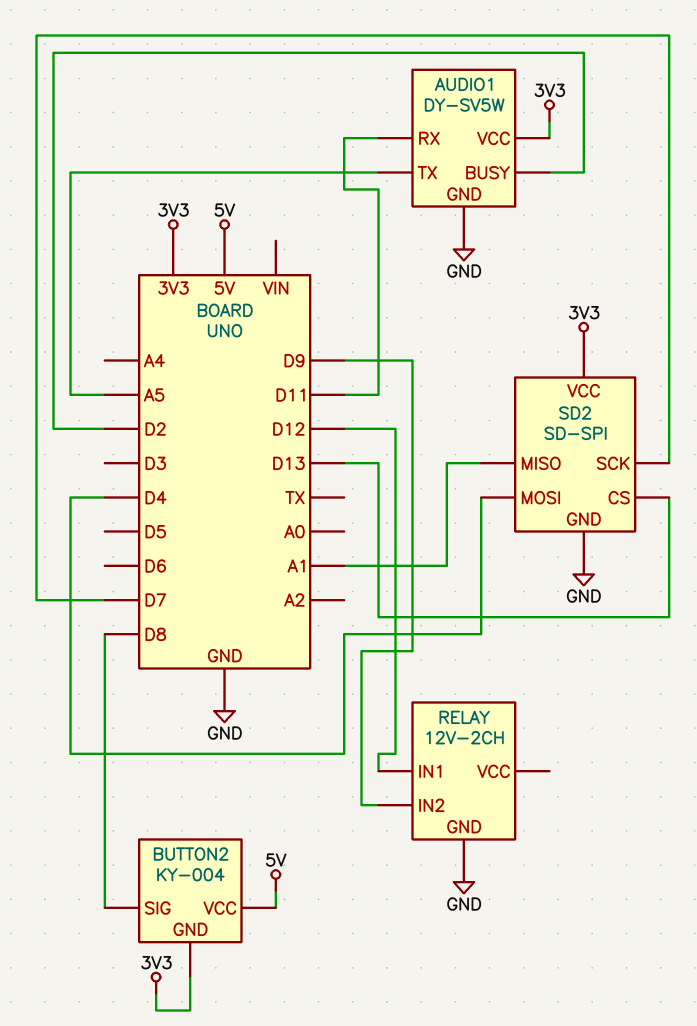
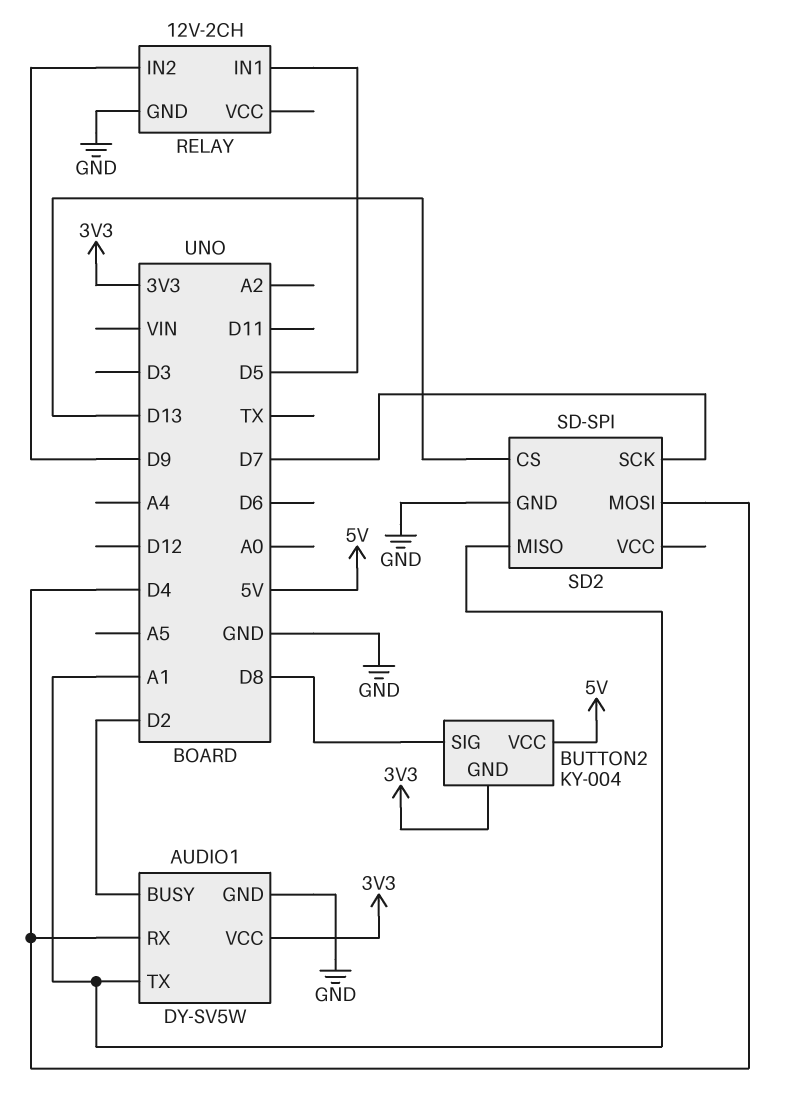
AUDIO1 pin RX: D11 -> D4
AUDIO1 pin TX: A5 -> A1
RELAY pin IN1: D12 -> D5
SD2 pin VCC: 3V3 -> none

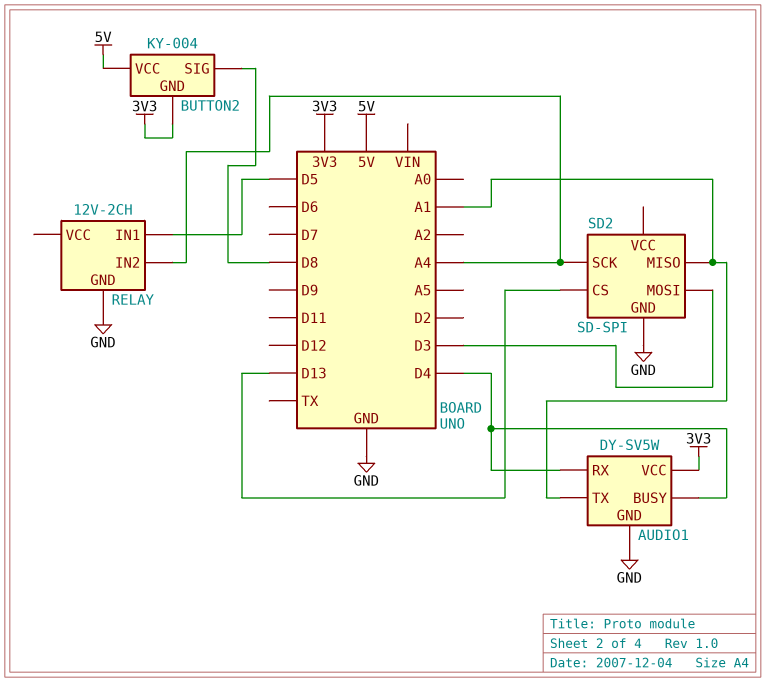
AUDIO1 pin BUSY: D2 -> D4
RELAY pin IN2: D9 -> A4
SD2 pin MOSI: D4 -> D3
SD2 pin SCK: D7 -> A4

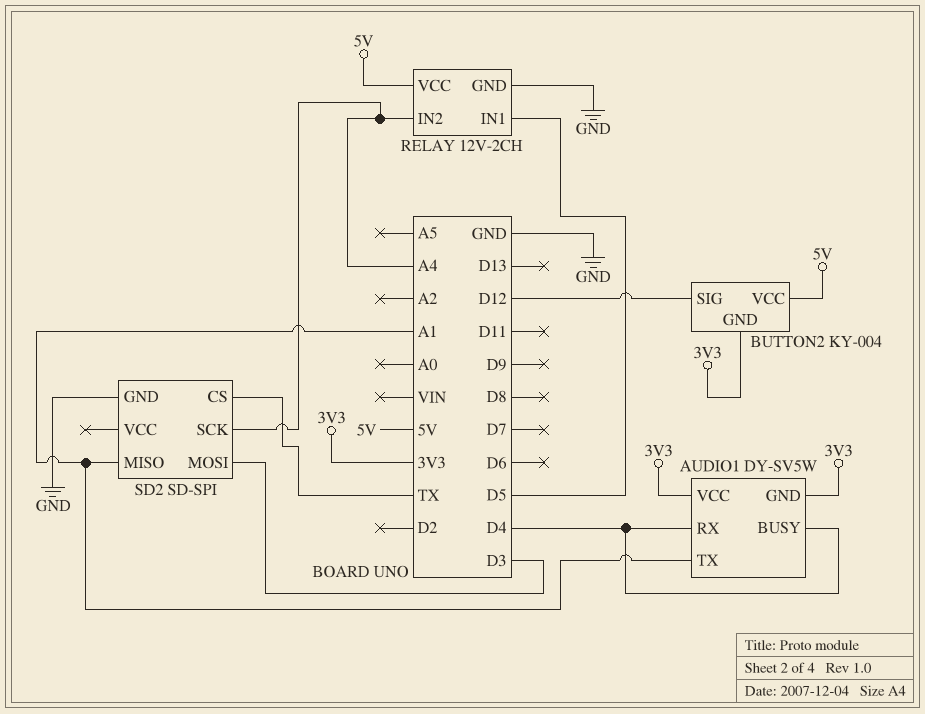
AUDIO1 pin GND: GND -> 3V3
BUTTON2 pin SIG: D8 -> D12
RELAY pin VCC: none -> 5V
SD2 pin CS: D13 -> TX

